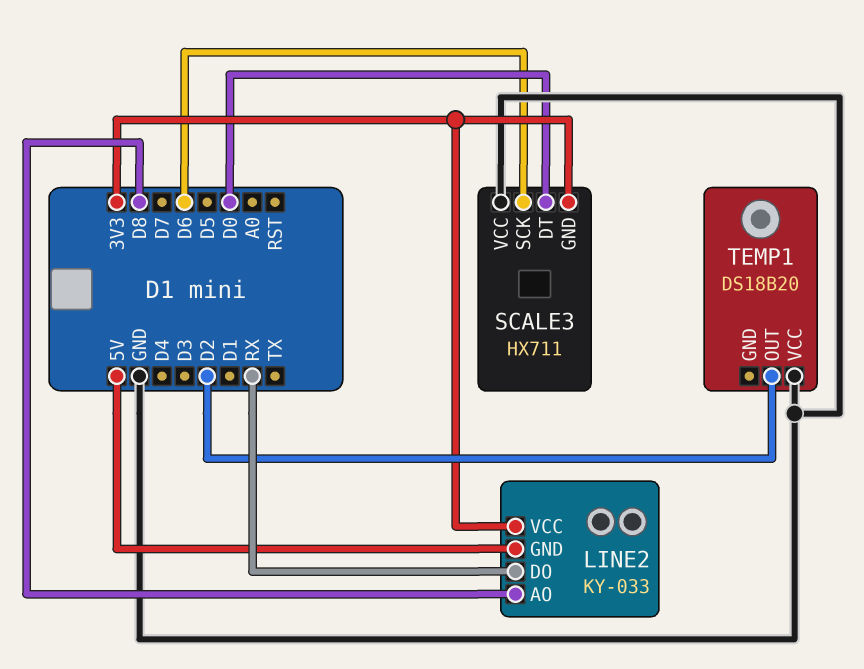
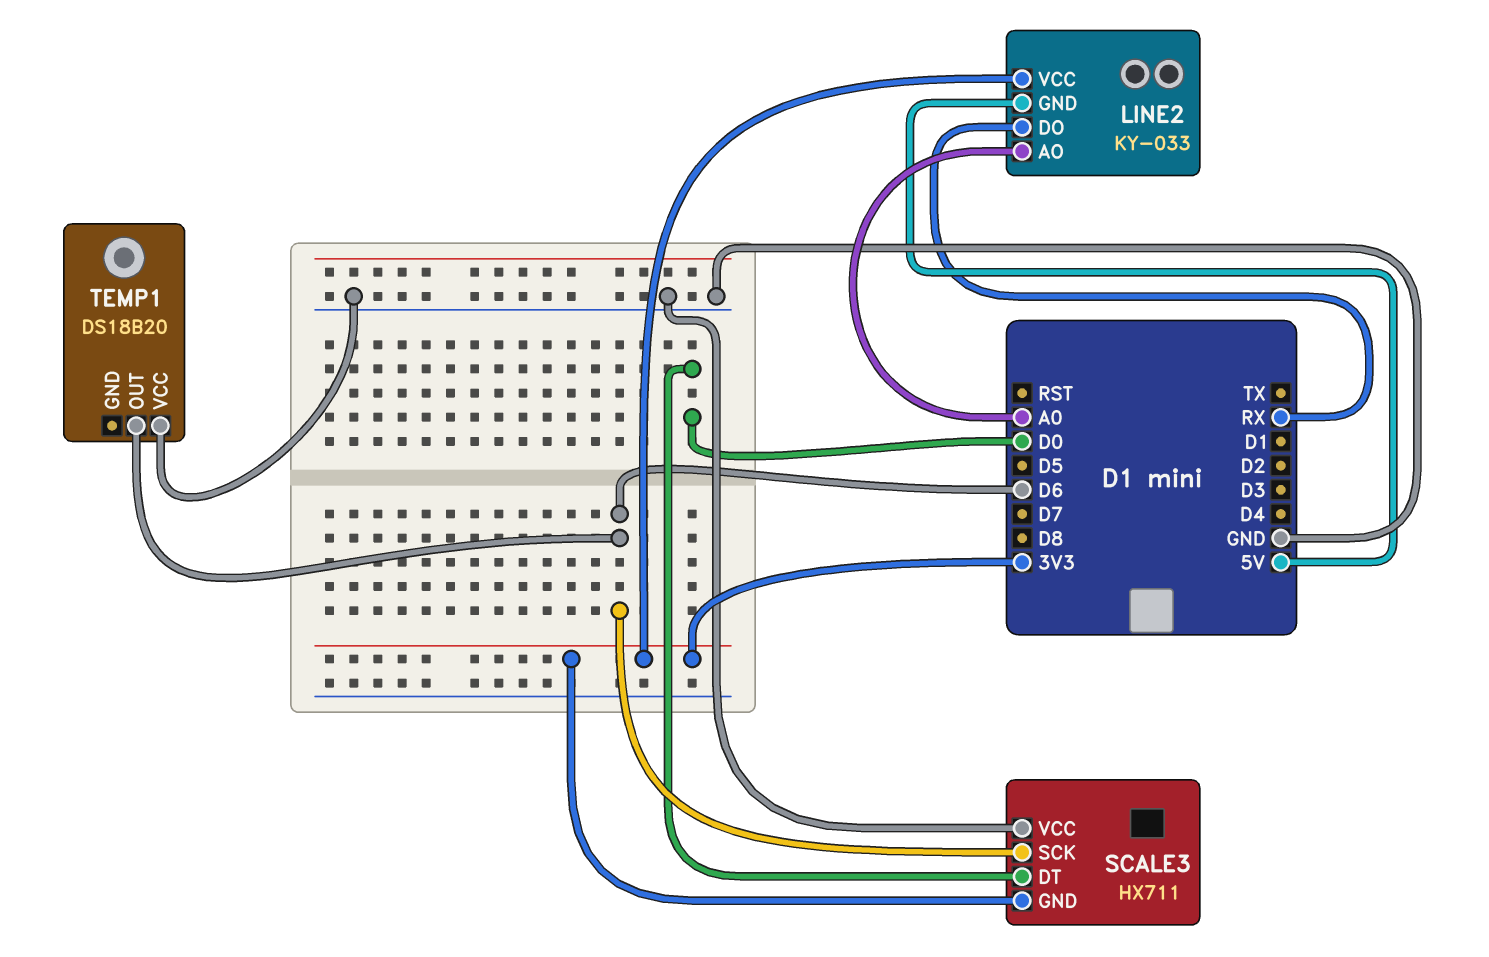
LINE2 pin AO: D8 -> A0
TEMP1 pin OUT: D2 -> D6

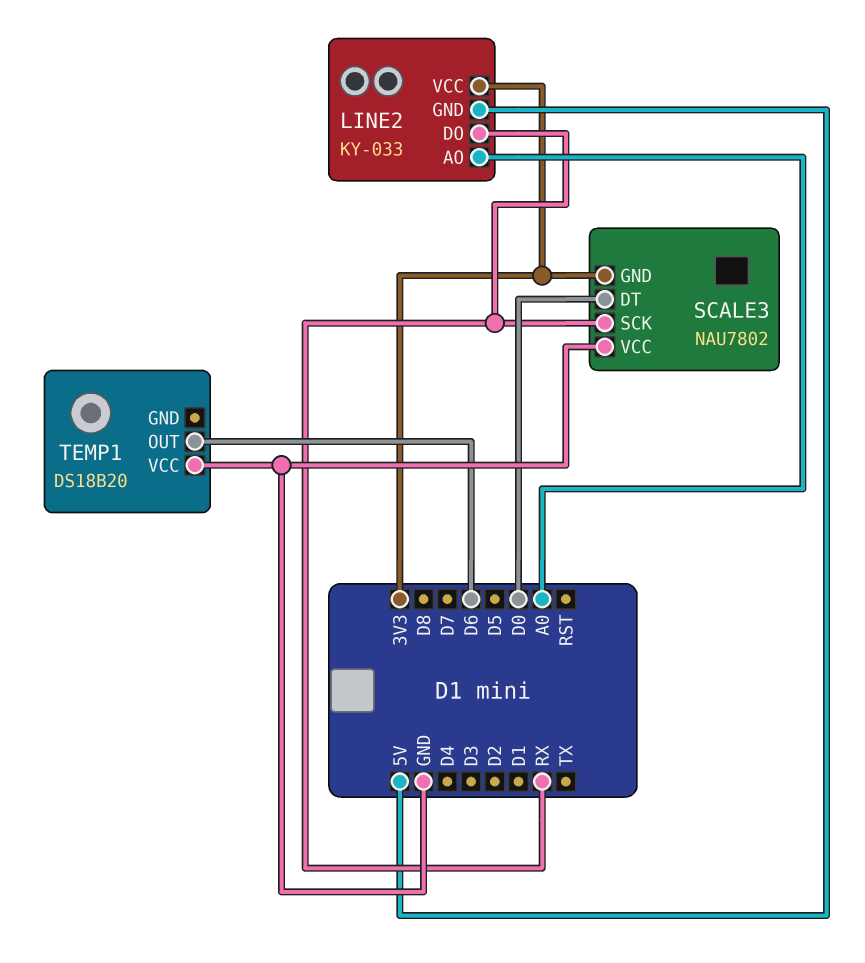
SCALE3: HX711 -> NAU7802
SCALE3 pin SCK: D6 -> RX

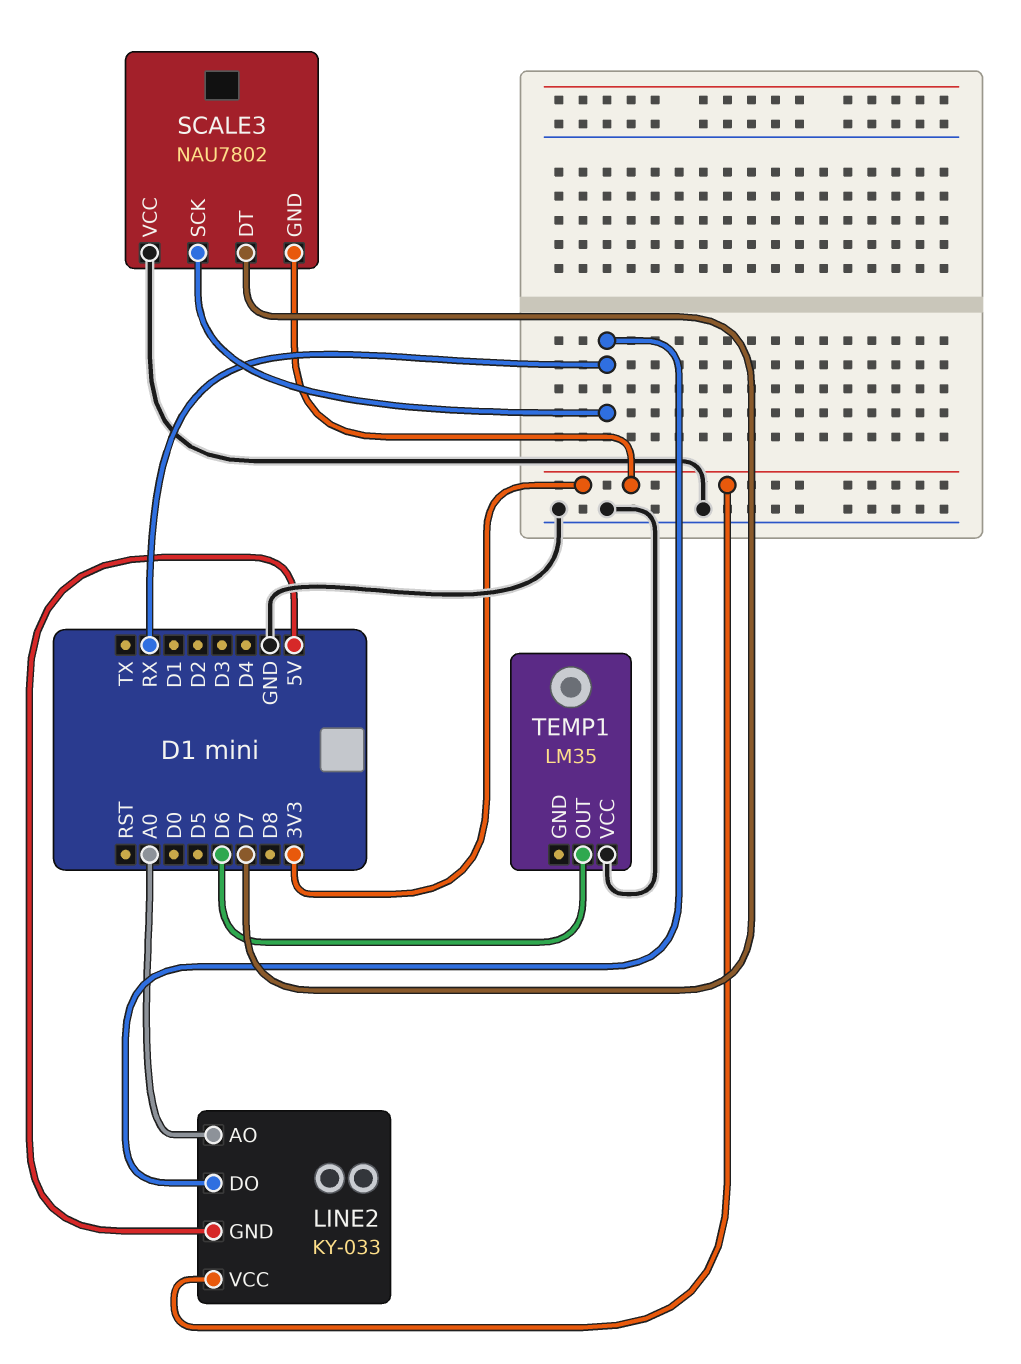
SCALE3 pin DT: D0 -> D7
TEMP1: DS18B20 -> LM35

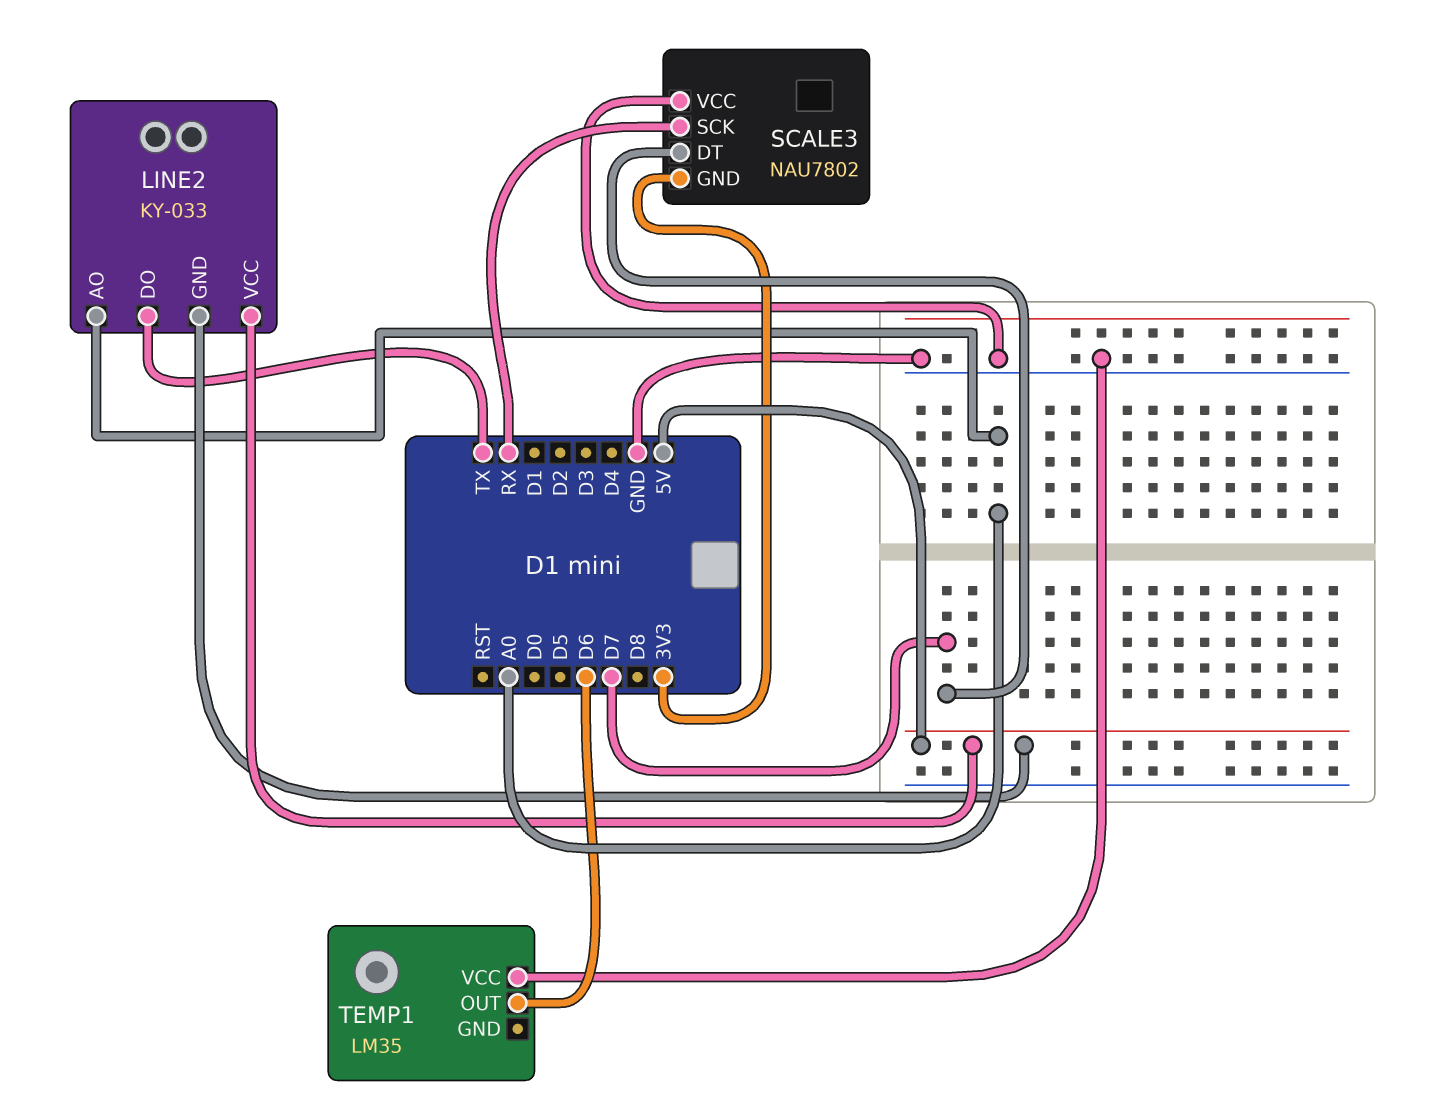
LINE2 pin DO: RX -> TX
LINE2 pin VCC: 3V3 -> 5V

